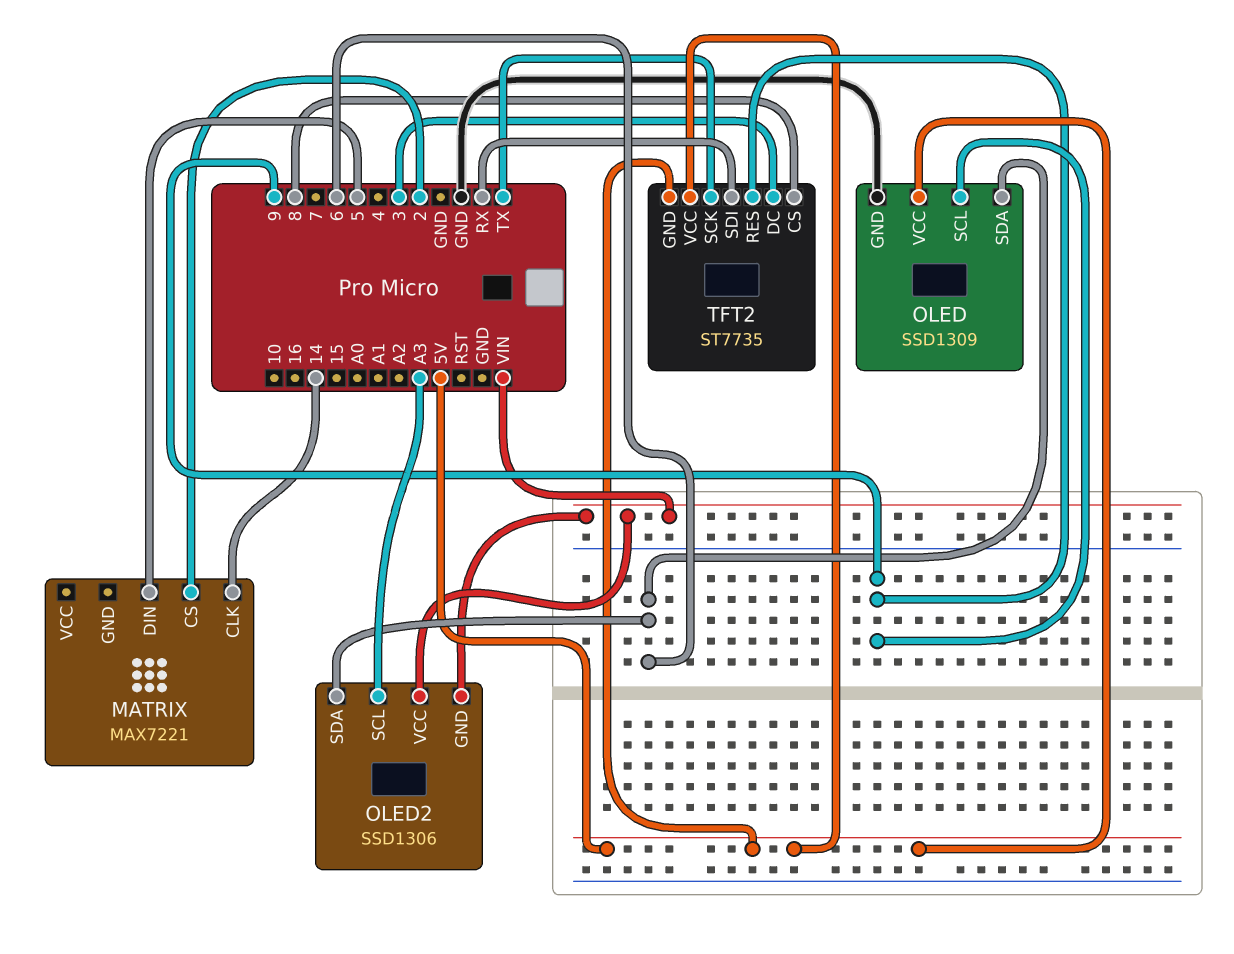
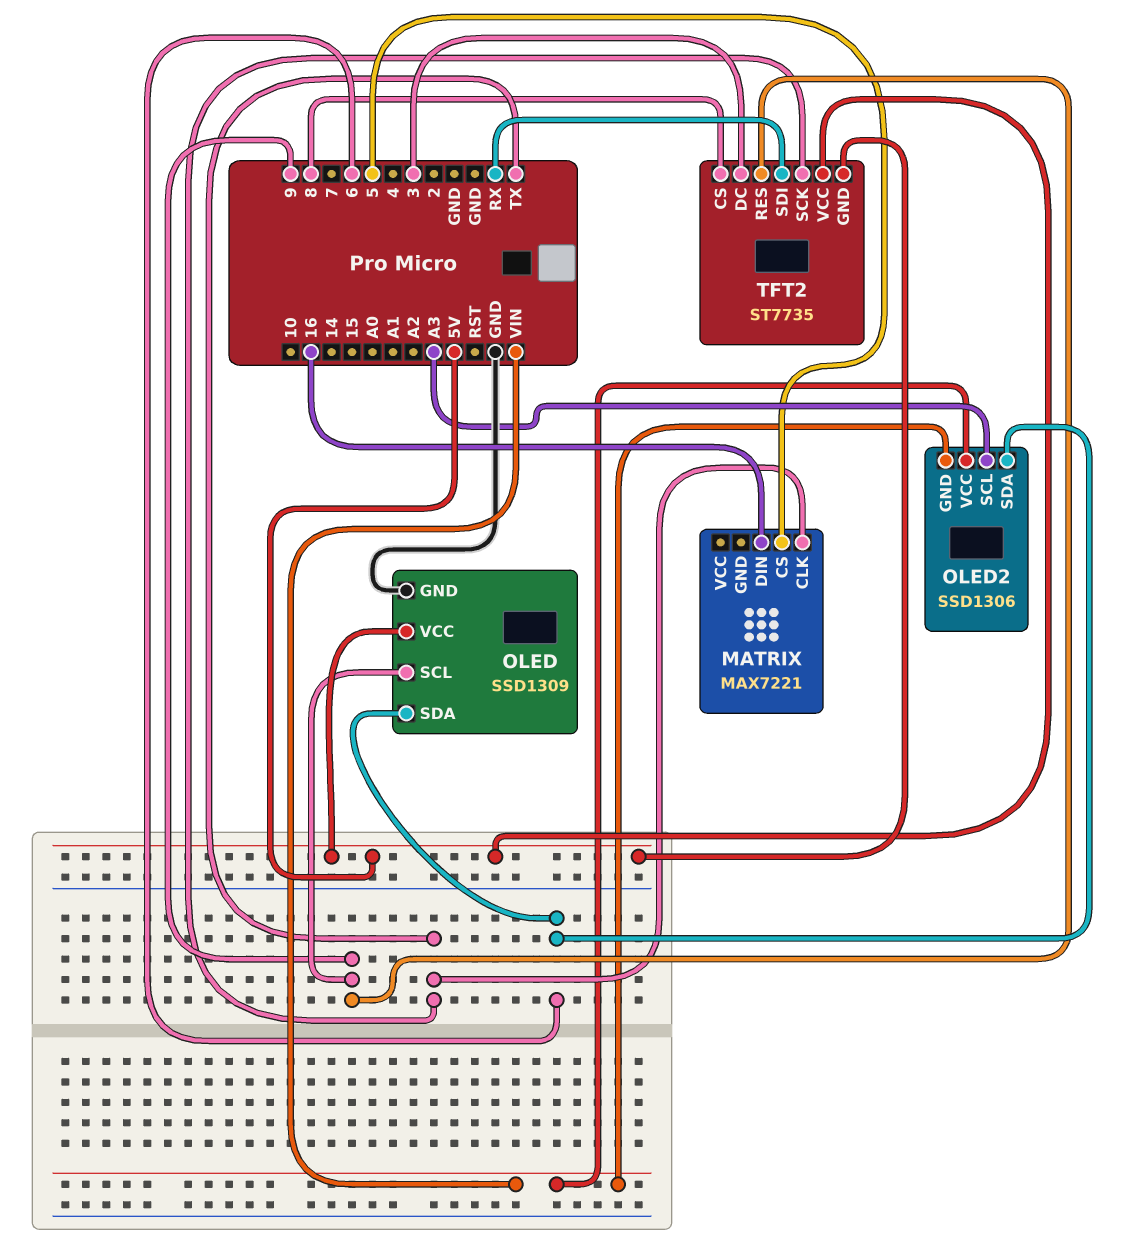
MATRIX pin CLK: 14 -> TX
MATRIX pin CS: 2 -> 5
MATRIX pin DIN: 5 -> 16

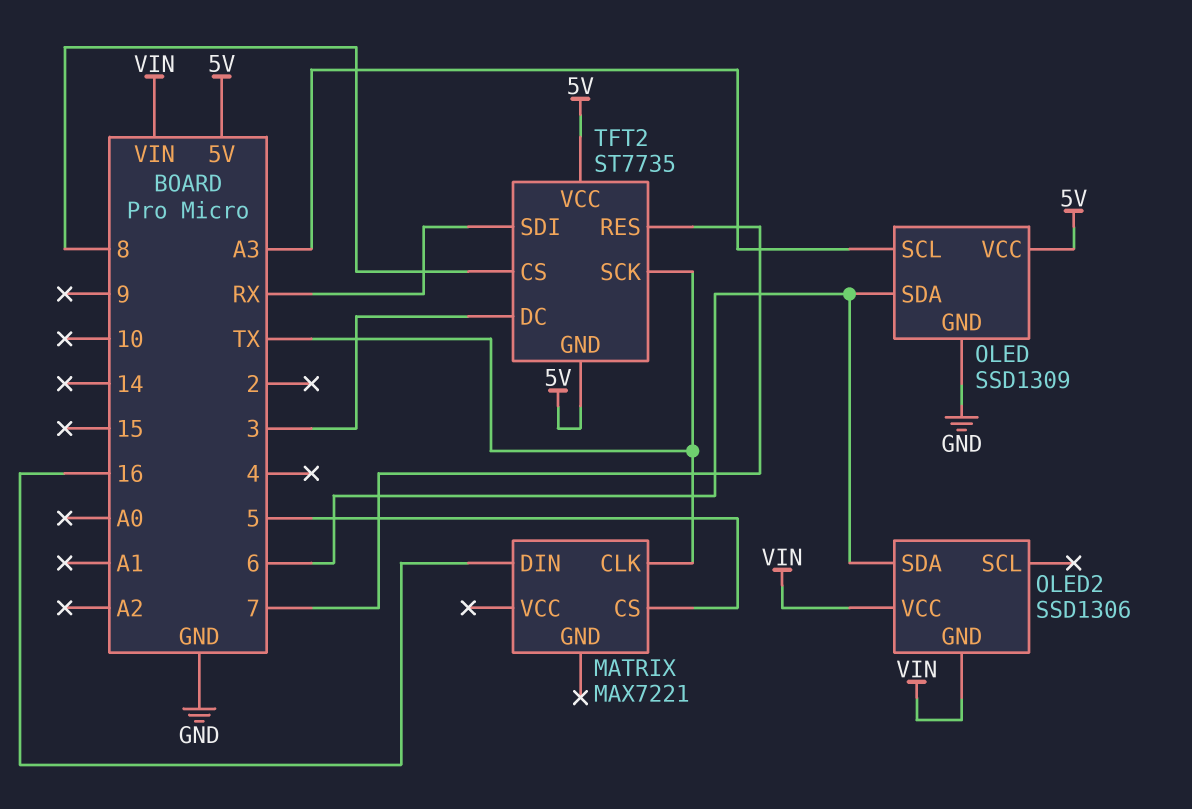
OLED pin SCL: 9 -> A3
OLED2 pin SCL: A3 -> none
TFT2 pin RES: 9 -> 7

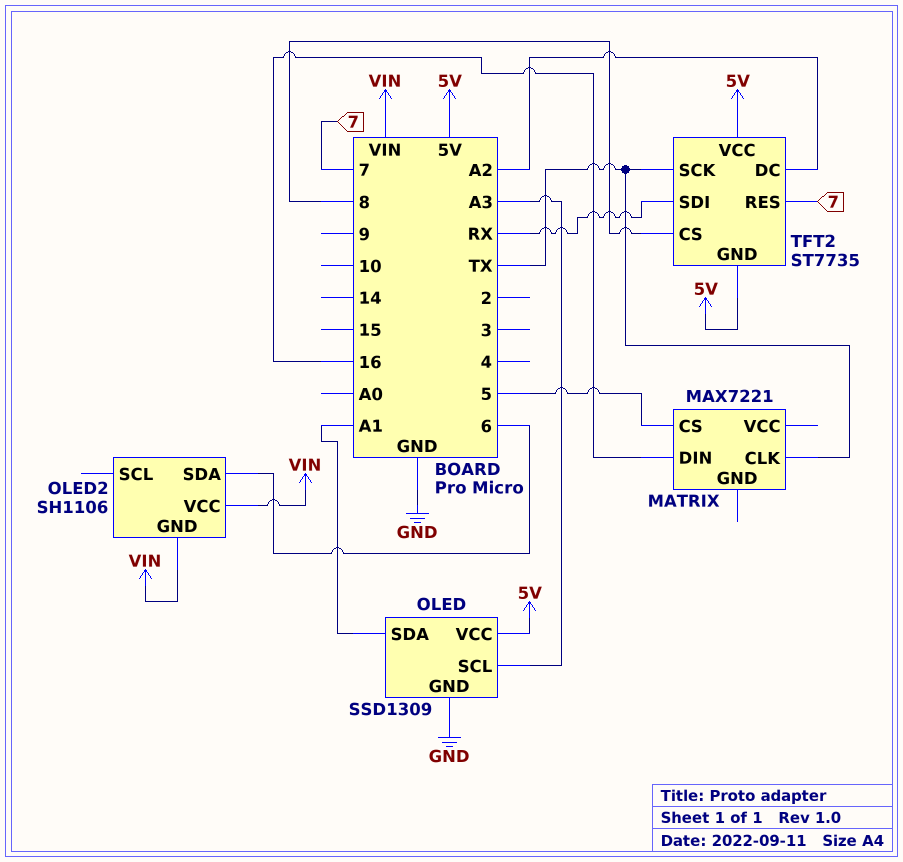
OLED pin SDA: 6 -> A1
OLED2: SSD1306 -> SH1106
TFT2 pin DC: 3 -> A2

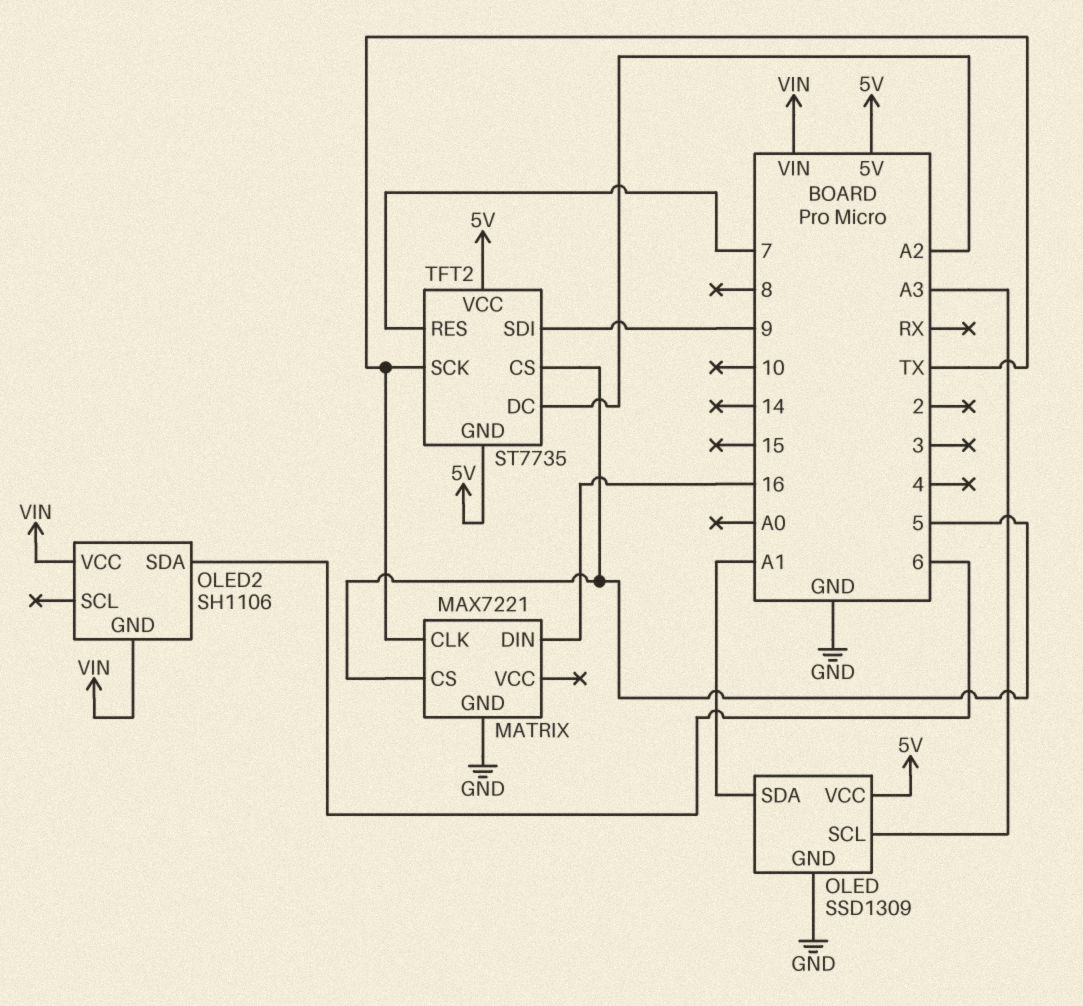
MATRIX pin GND: none -> GND
TFT2 pin CS: 8 -> 5
TFT2 pin SDI: RX -> 9

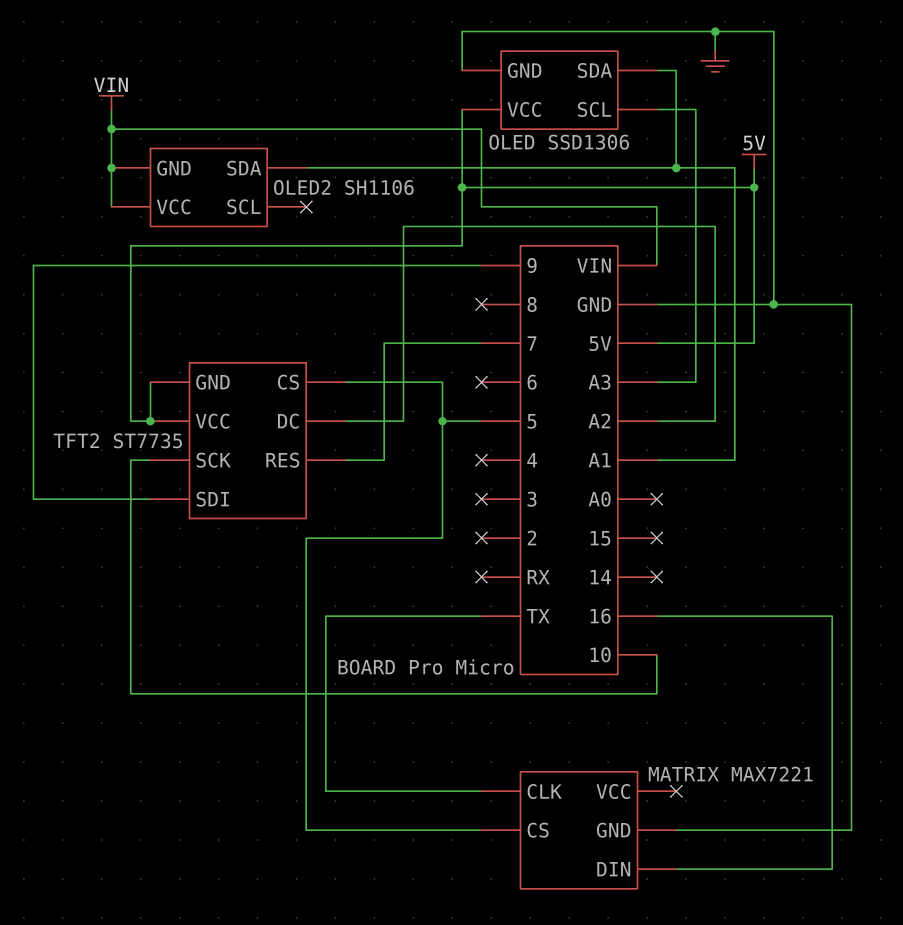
OLED: SSD1309 -> SSD1306
OLED2 pin SDA: 6 -> A1
TFT2 pin SCK: TX -> 10

